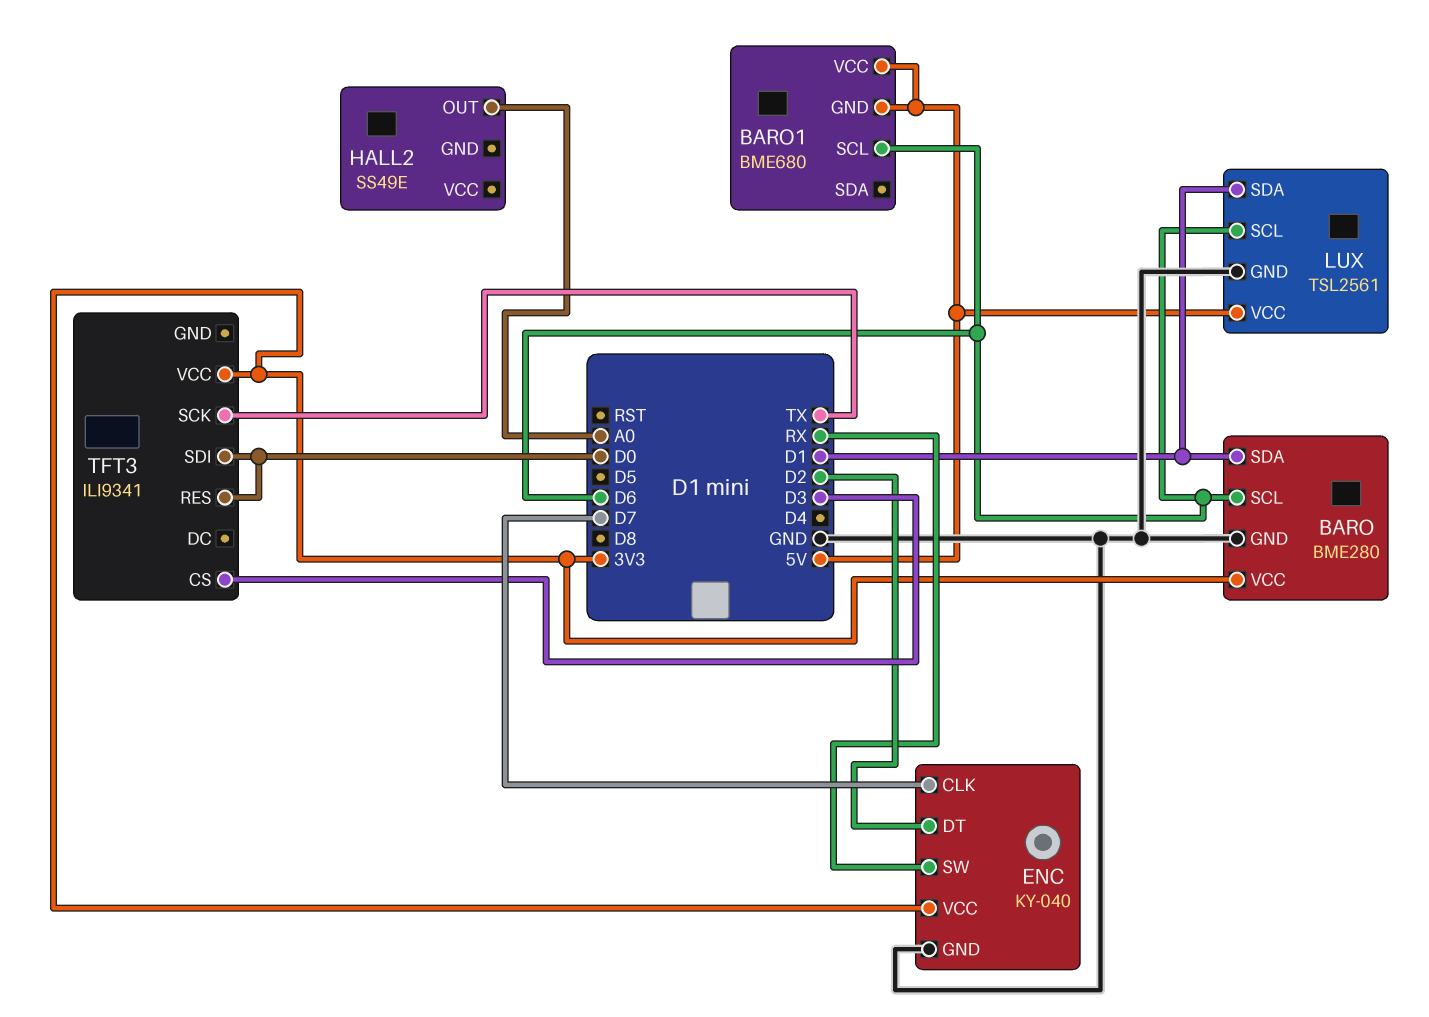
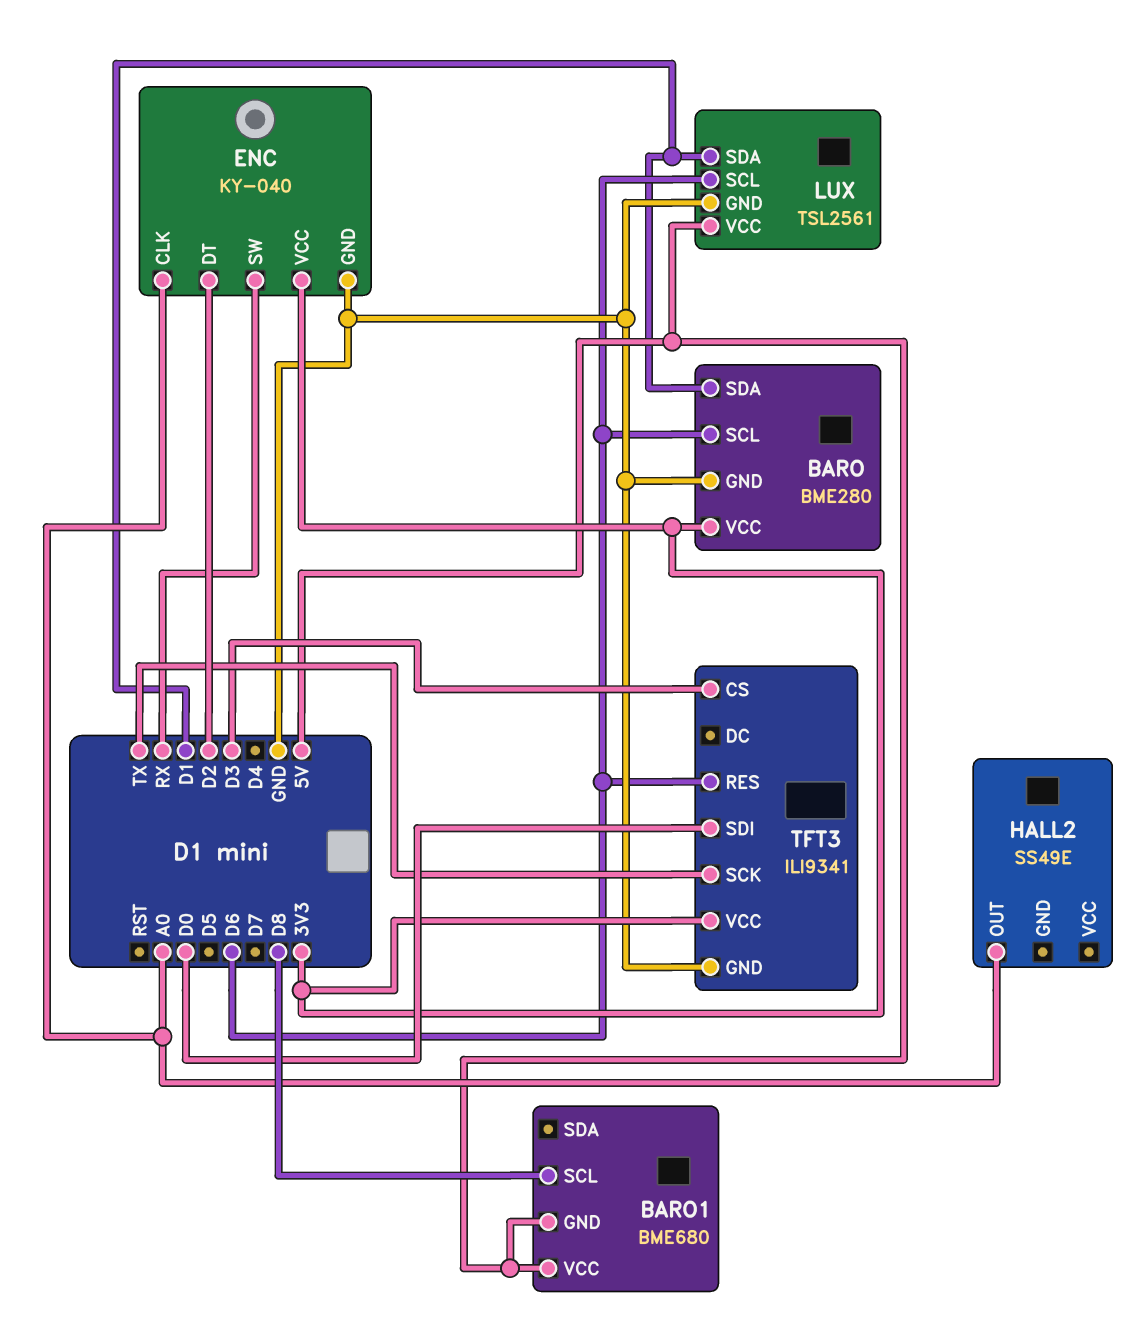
BARO1 pin SCL: D6 -> D8
ENC pin CLK: D7 -> A0
TFT3 pin GND: none -> GND
TFT3 pin RES: D0 -> D6

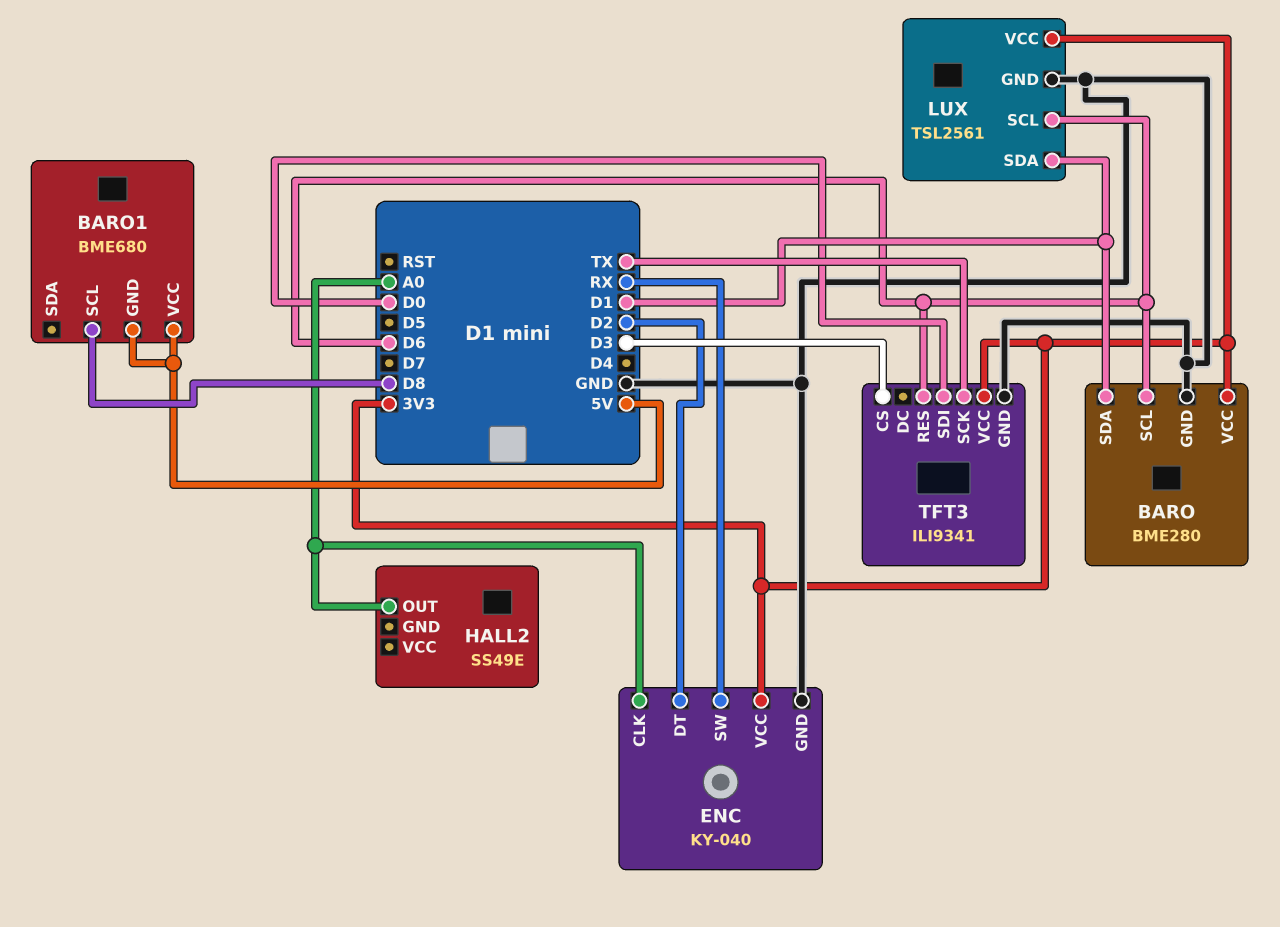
LUX pin VCC: 5V -> 3V3

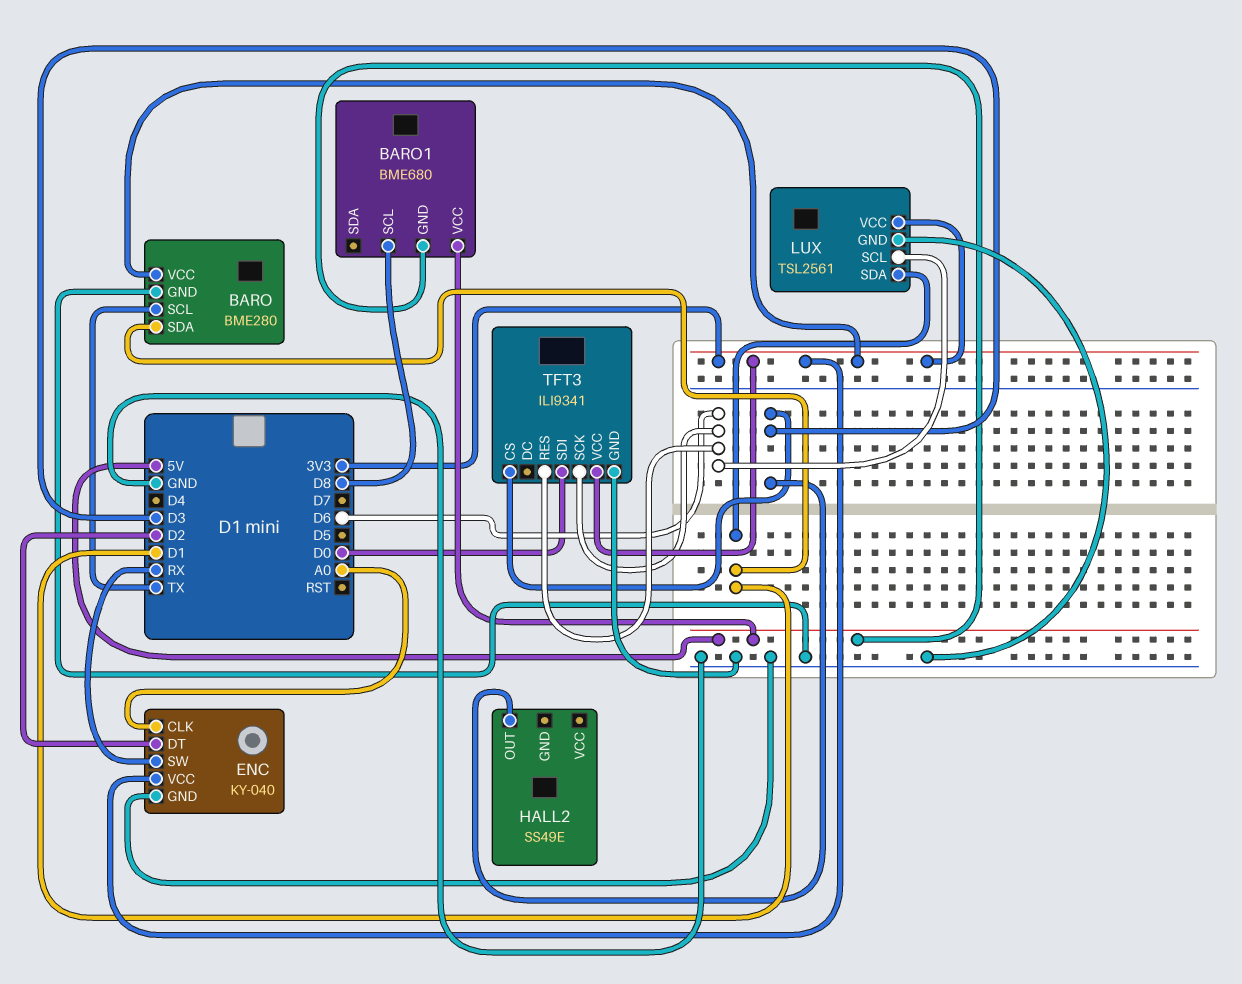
BARO pin SCL: D6 -> TX
HALL2 pin OUT: A0 -> D3
TFT3 pin SCK: TX -> D6

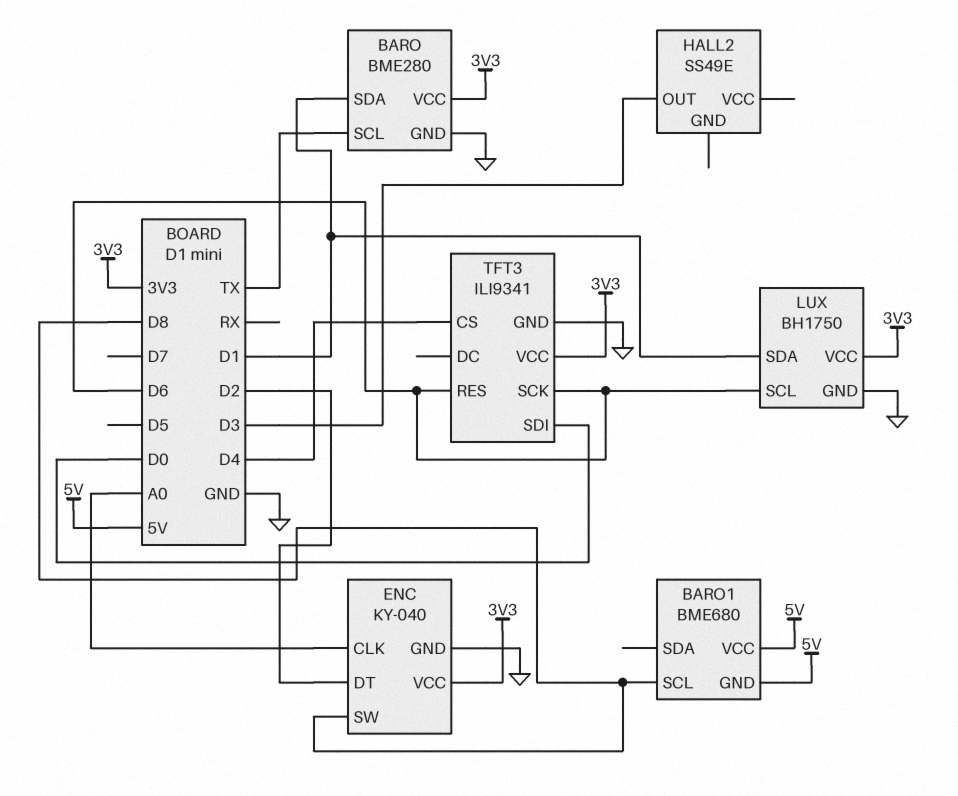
ENC pin SW: RX -> D8
LUX: TSL2561 -> BH1750
TFT3 pin CS: D3 -> D4

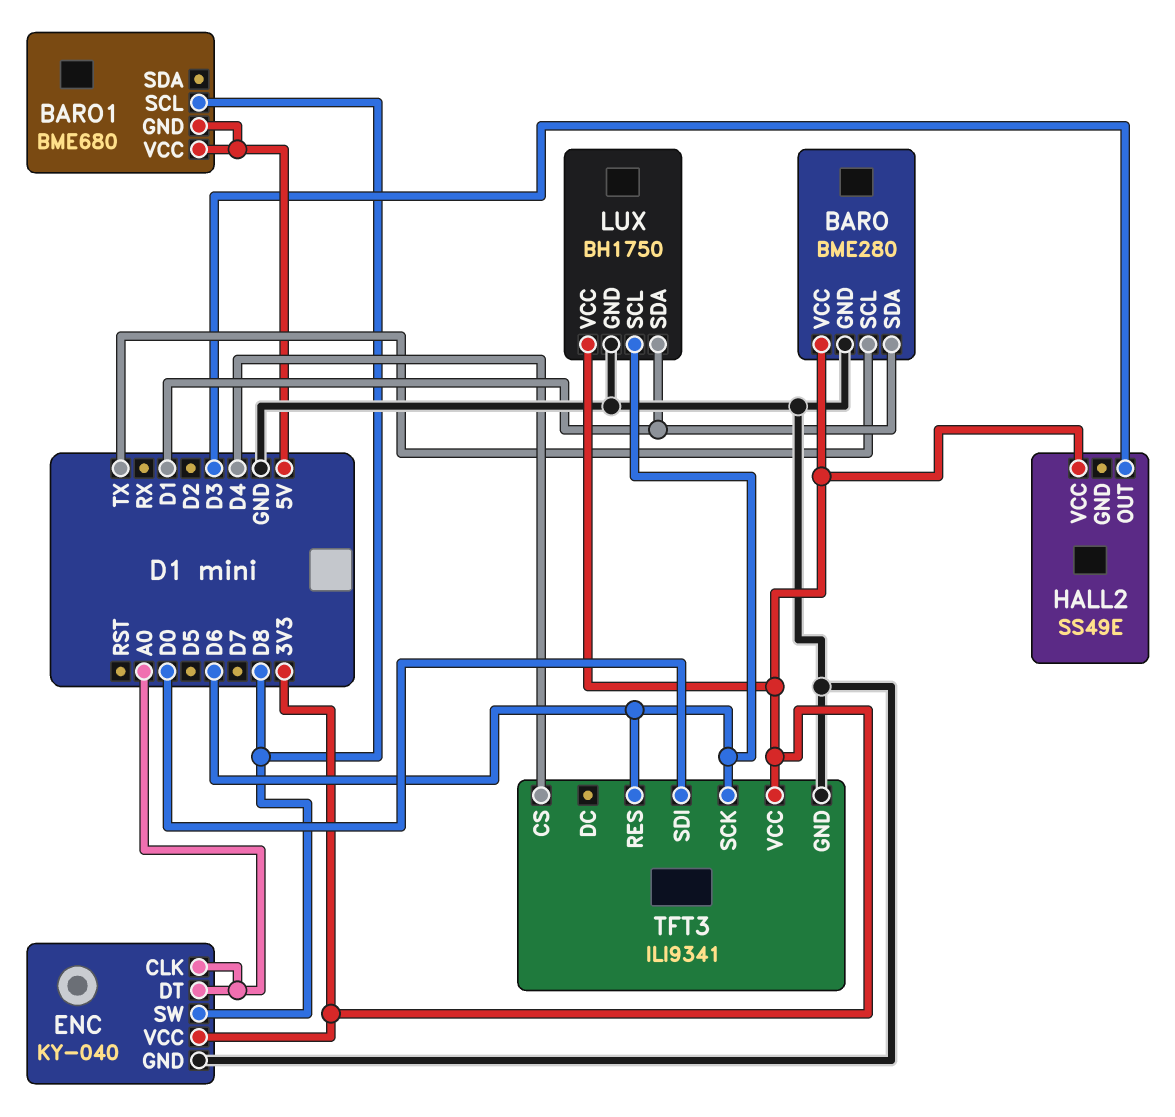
ENC pin DT: D2 -> A0
HALL2 pin VCC: none -> 3V3

